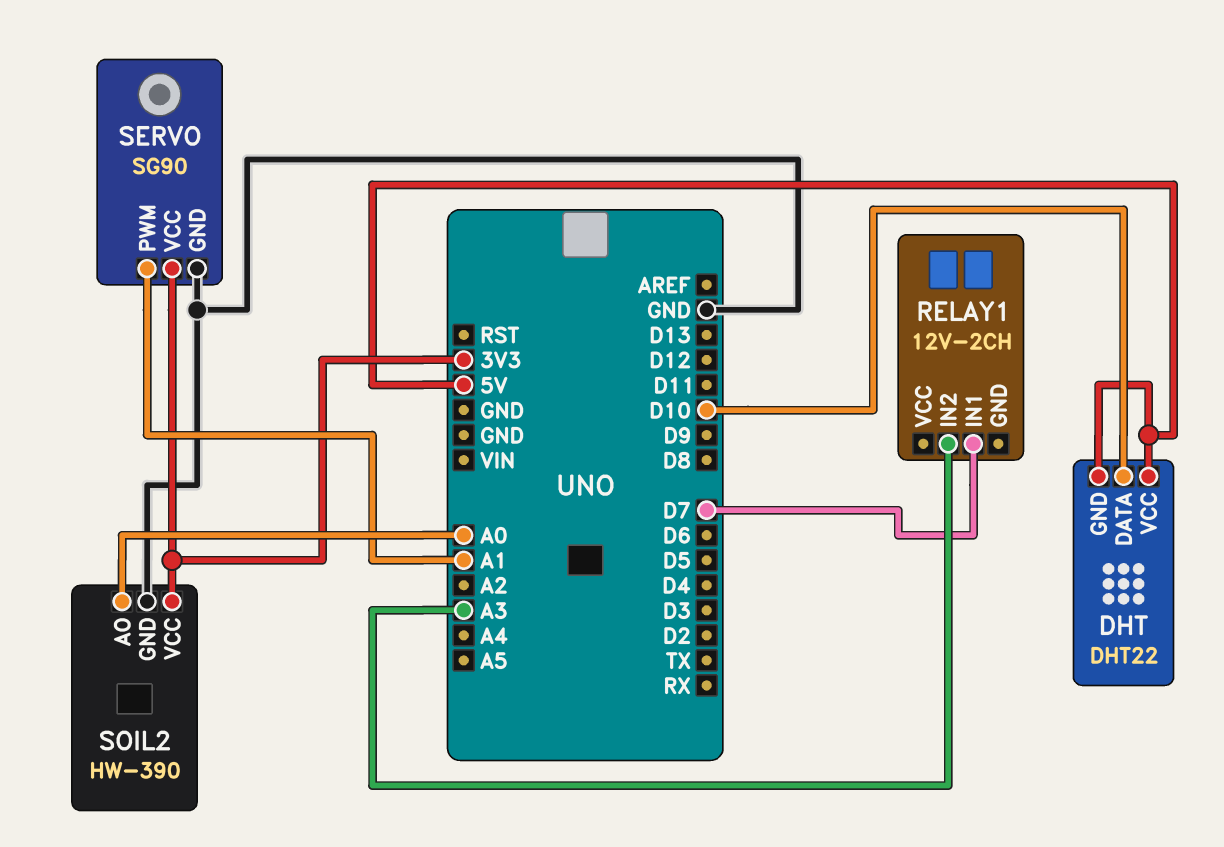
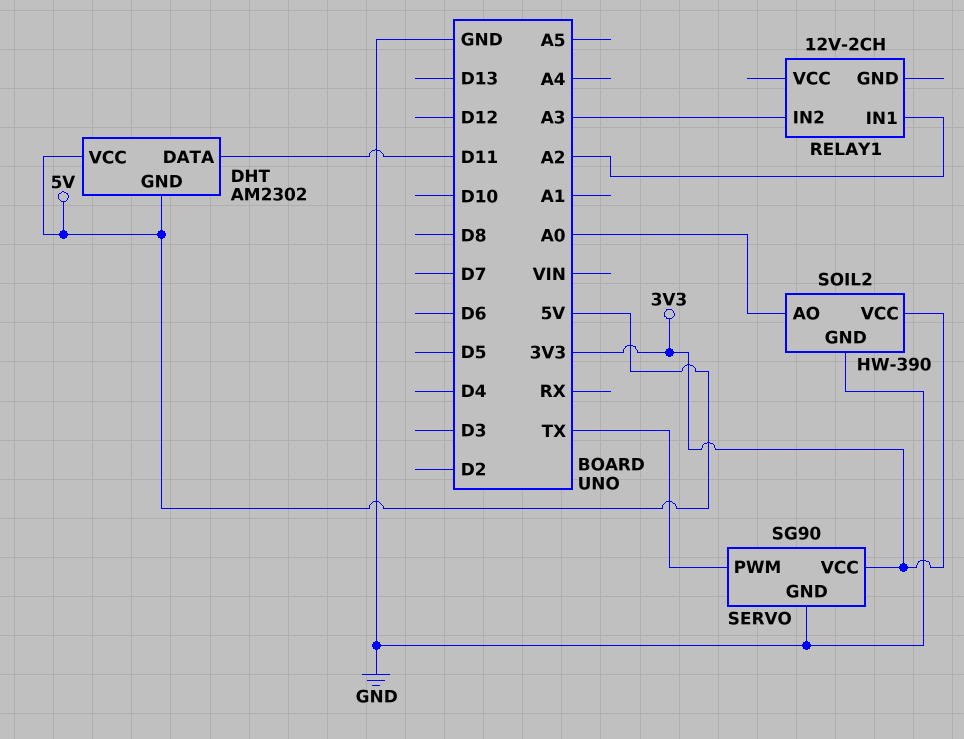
DHT: DHT22 -> AM2302
DHT pin DATA: D10 -> D11
RELAY1 pin IN1: D7 -> A2
SERVO pin PWM: A1 -> TX

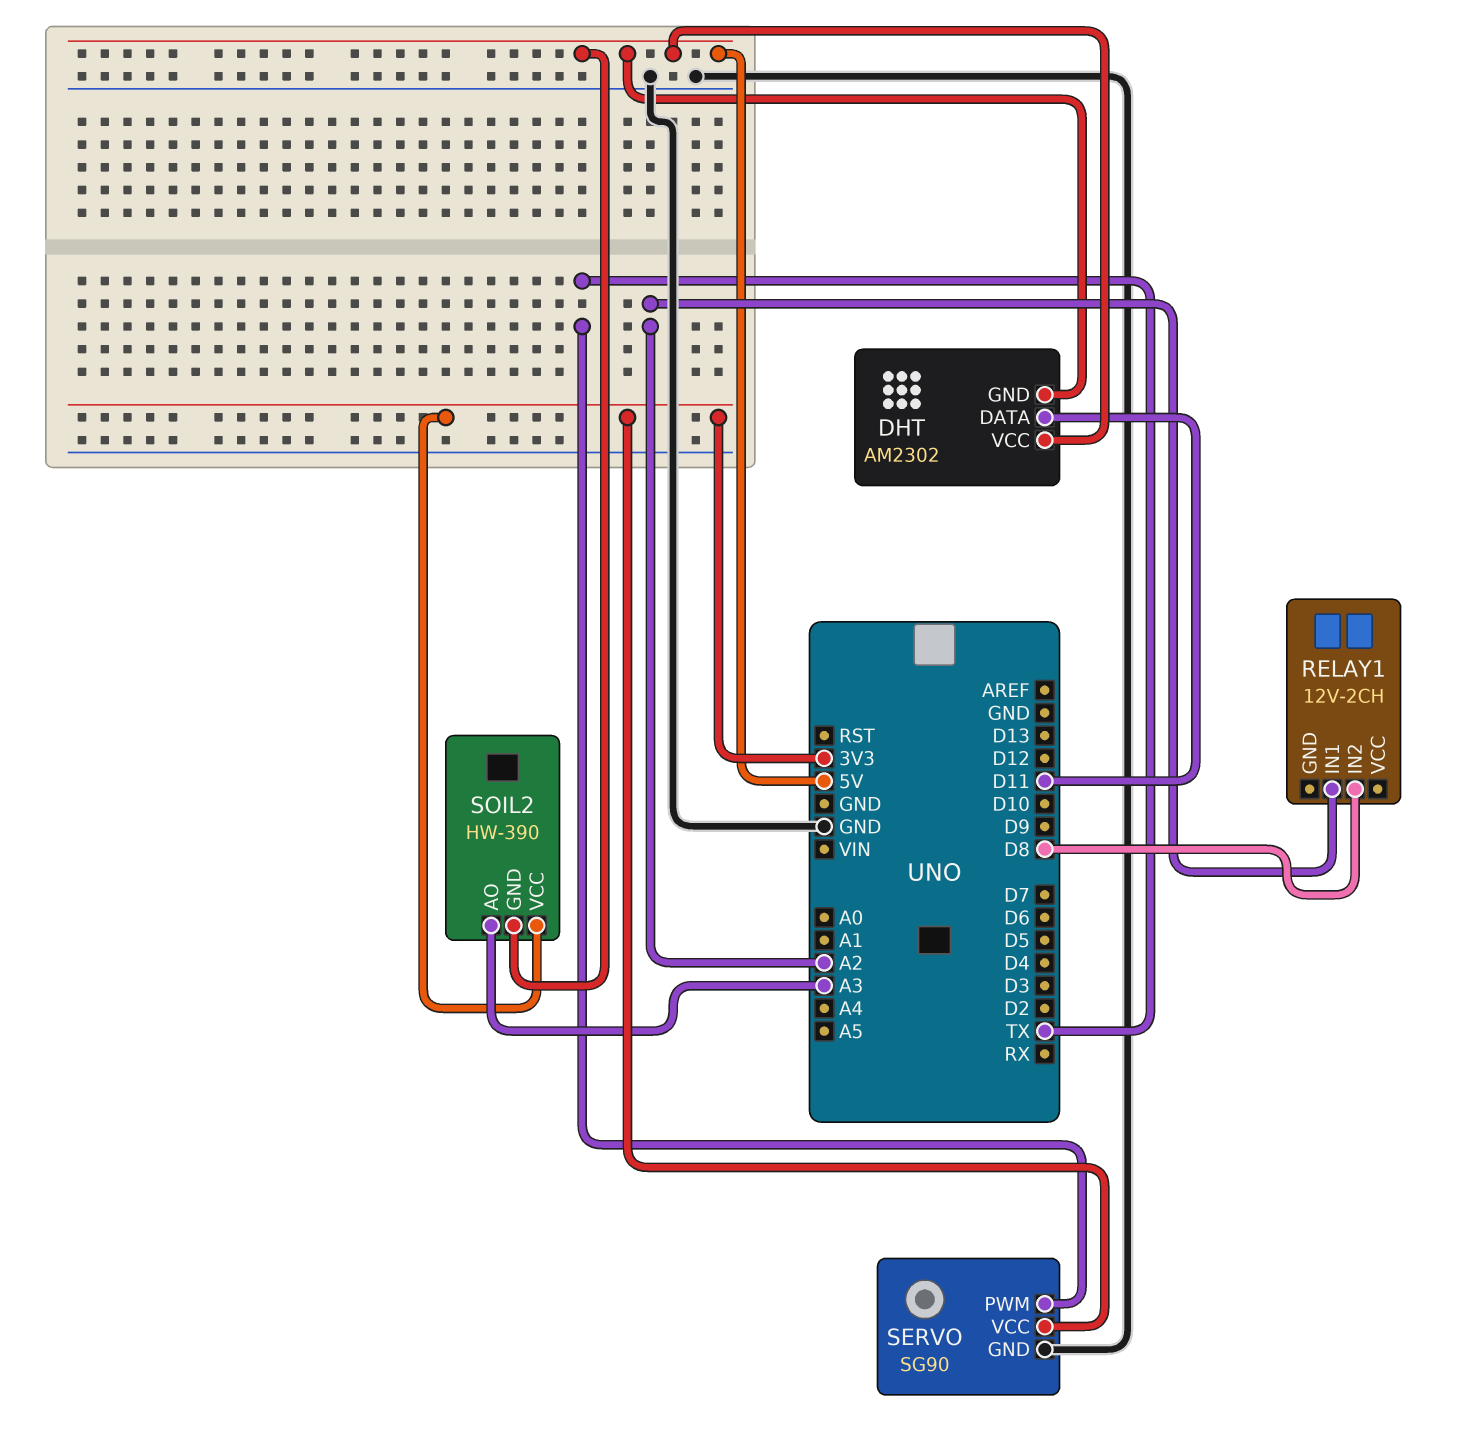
RELAY1 pin IN2: A3 -> D8
SOIL2 pin AO: A0 -> A3
SOIL2 pin GND: GND -> 5V

